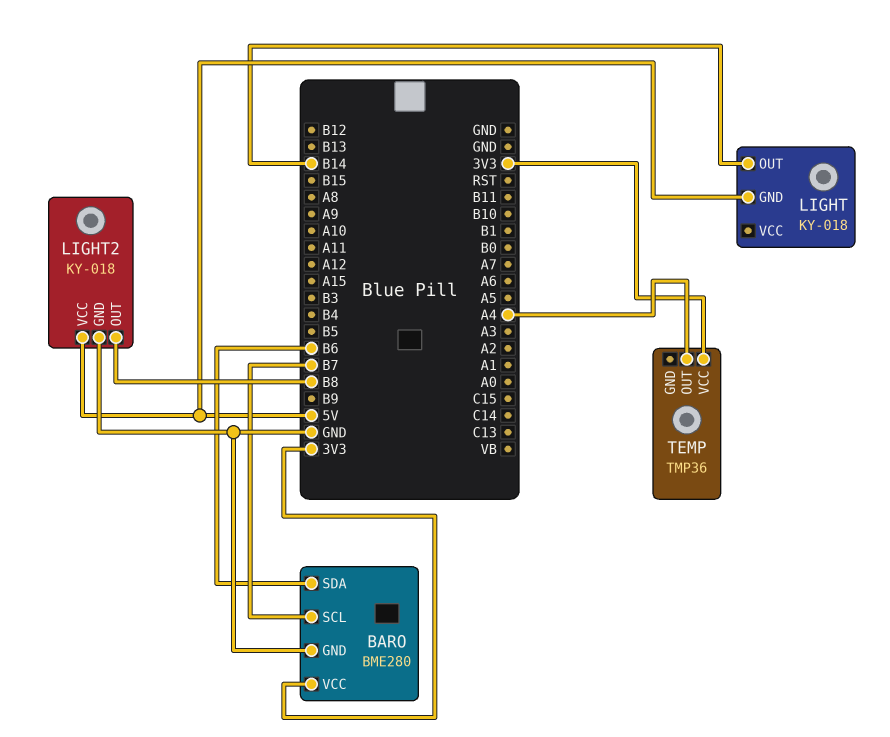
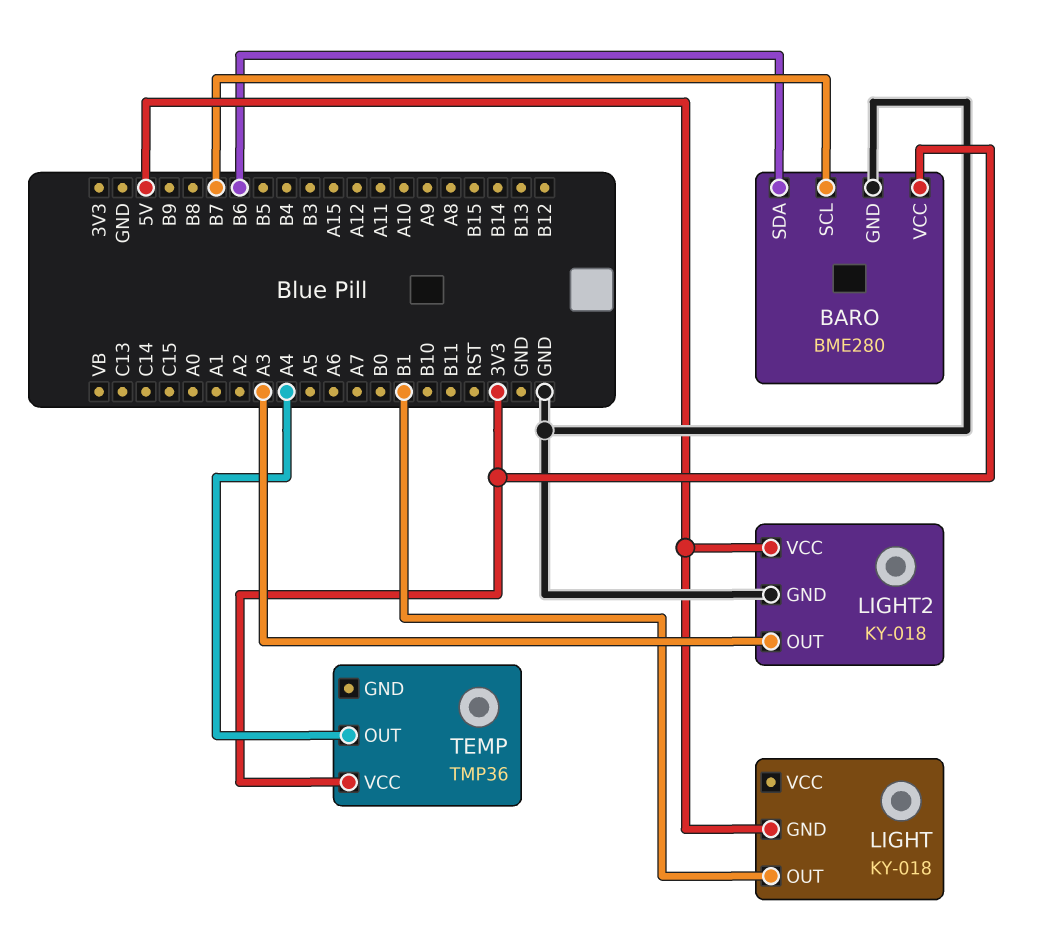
LIGHT pin OUT: B14 -> B1
LIGHT2 pin OUT: B8 -> A3

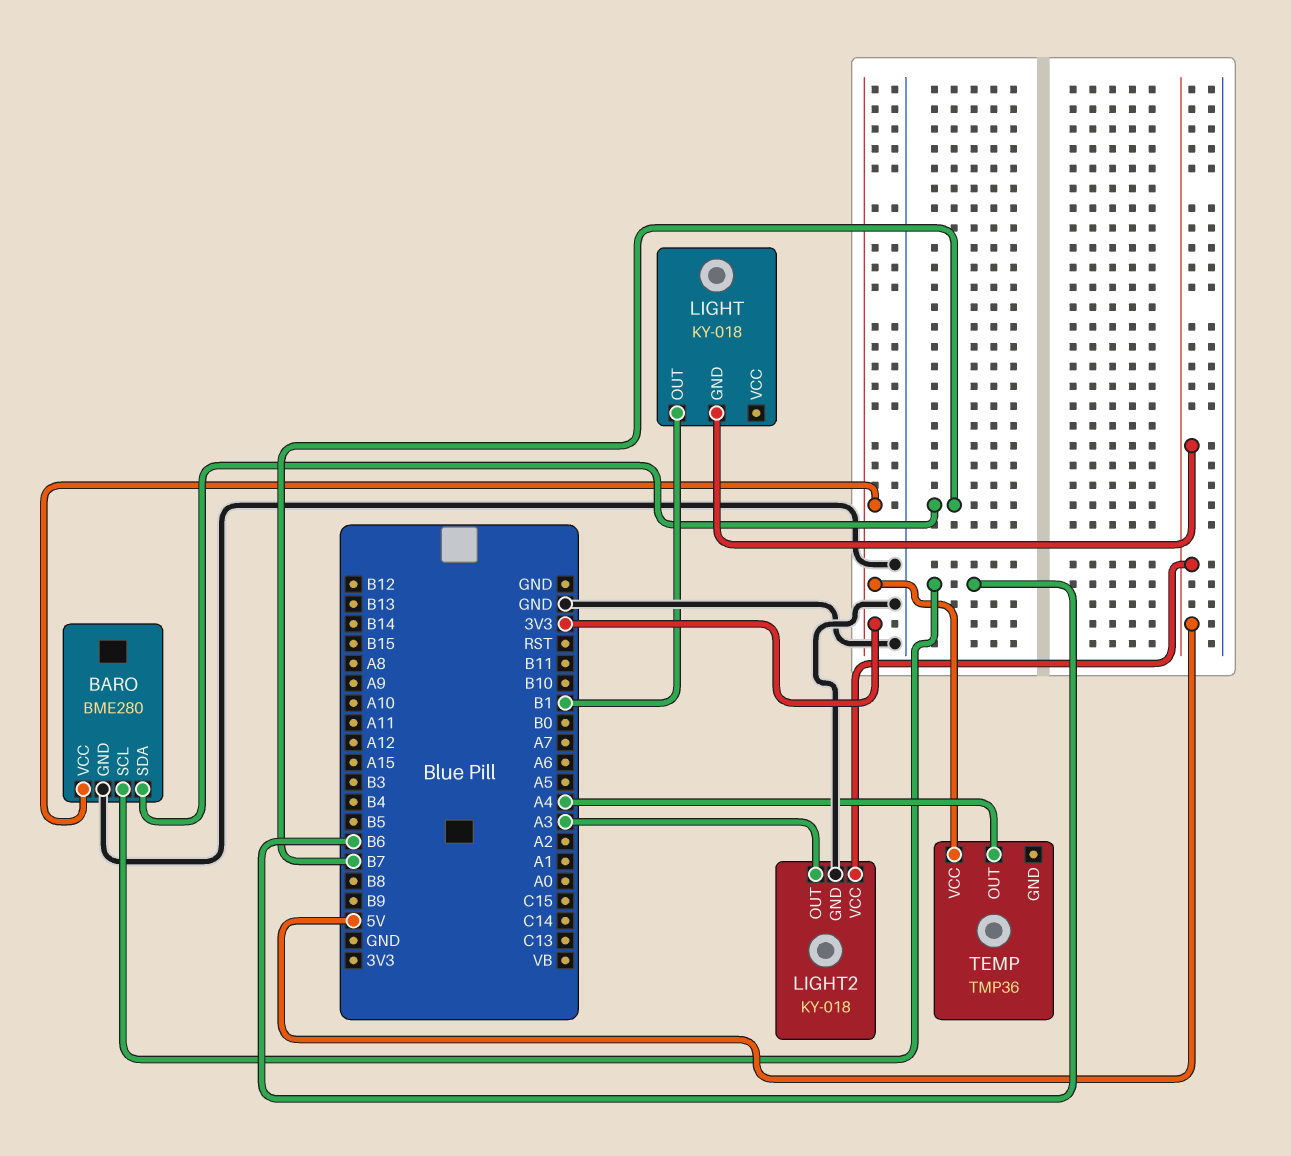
BARO pin SCL: B7 -> B6
BARO pin SDA: B6 -> B7

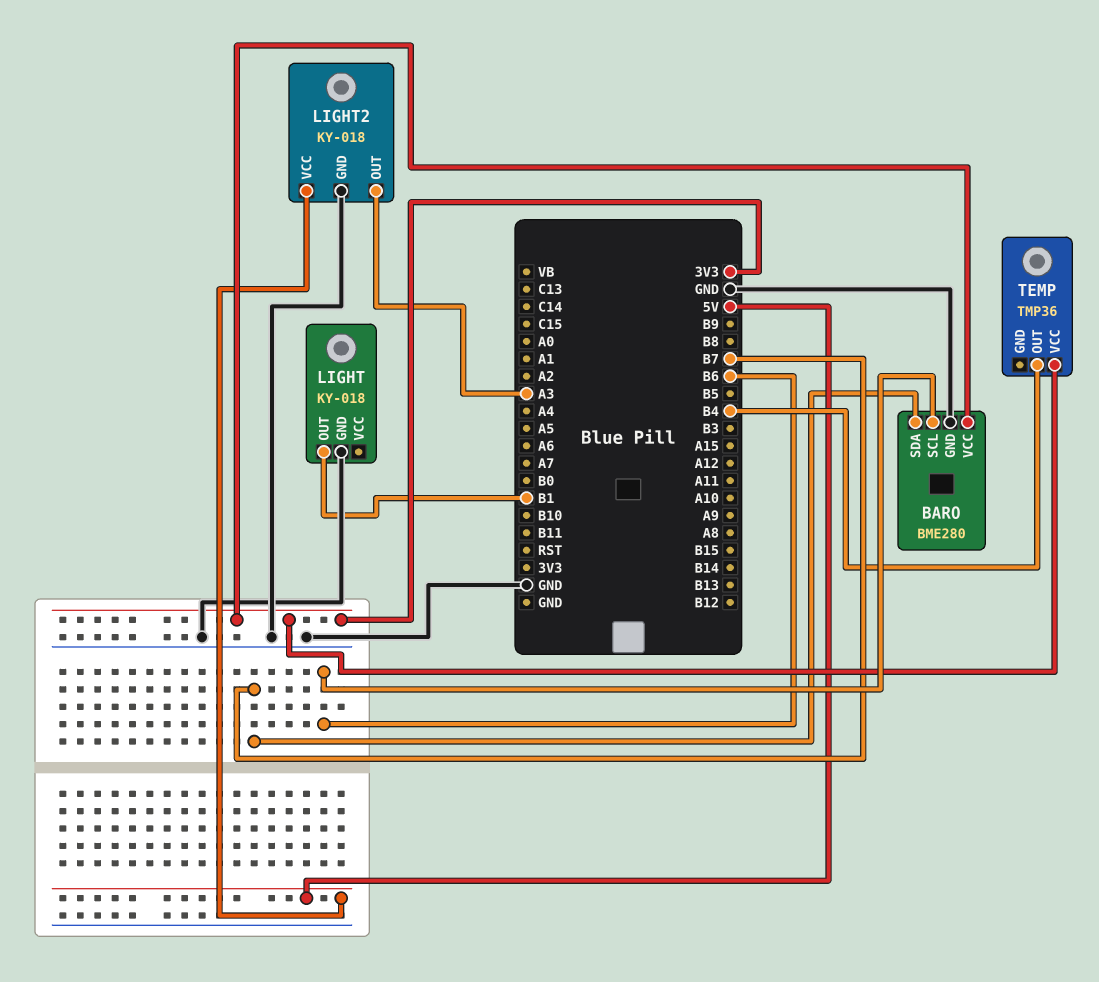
LIGHT pin GND: 5V -> GND
TEMP pin OUT: A4 -> B4

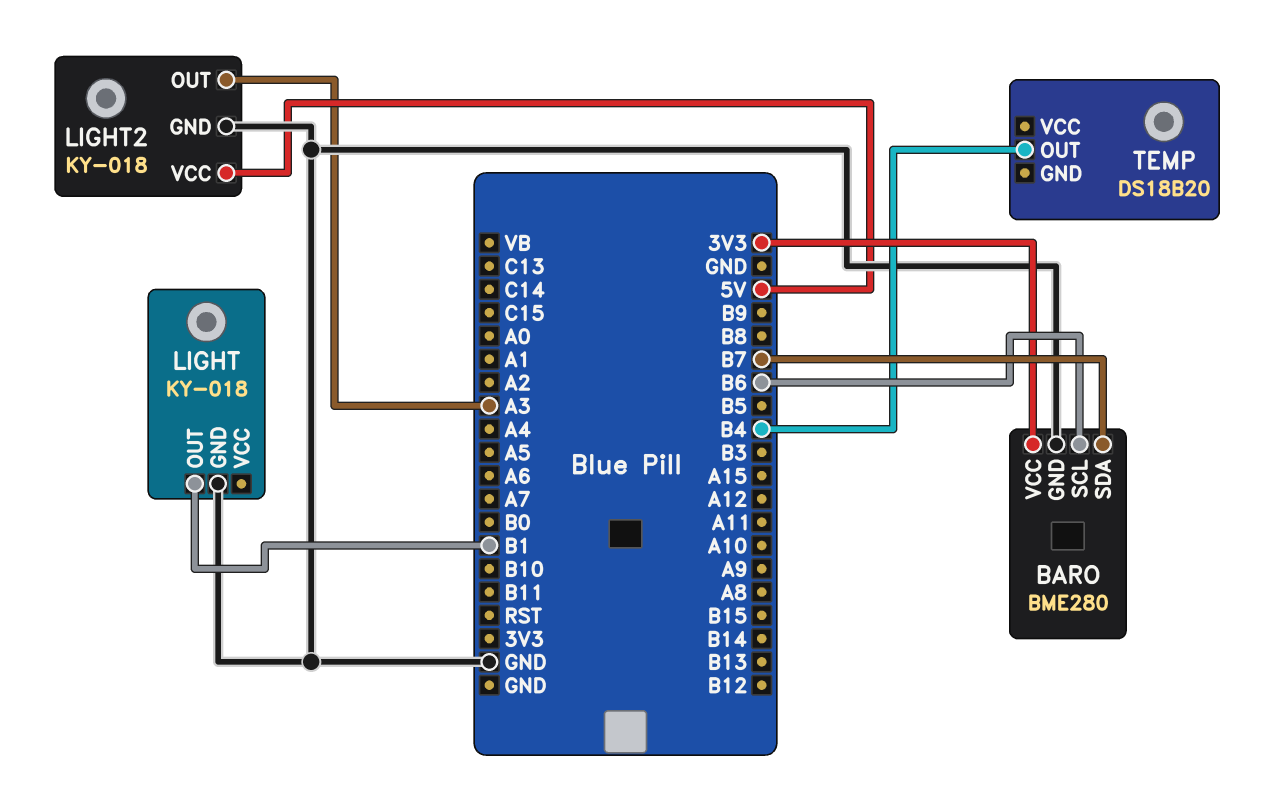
TEMP: TMP36 -> DS18B20
TEMP pin VCC: 3V3 -> none

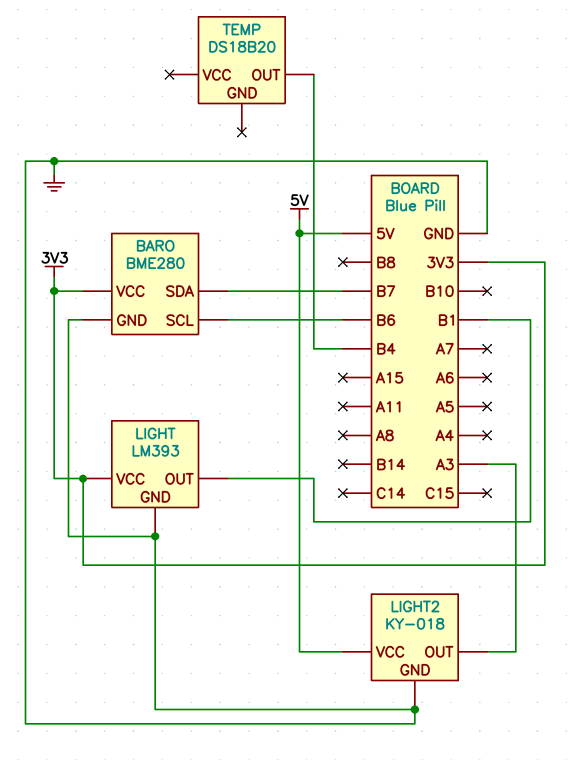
LIGHT: KY-018 -> LM393
LIGHT pin VCC: none -> 3V3

